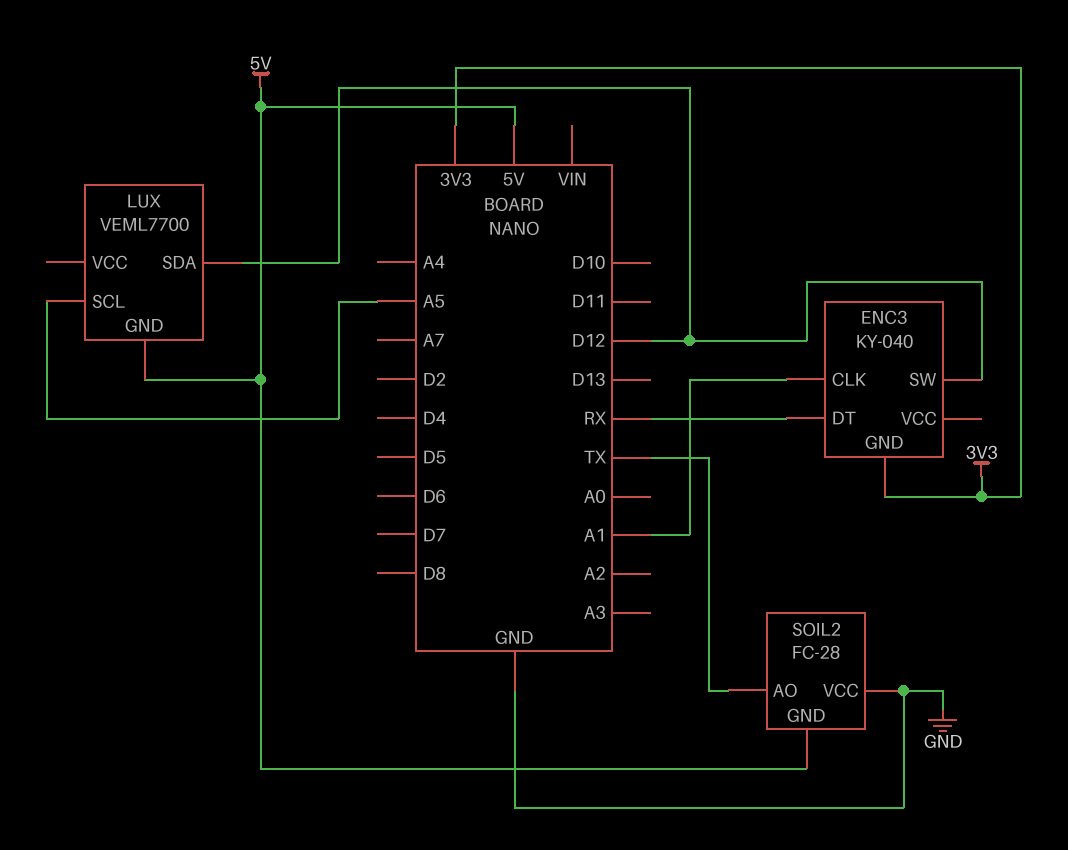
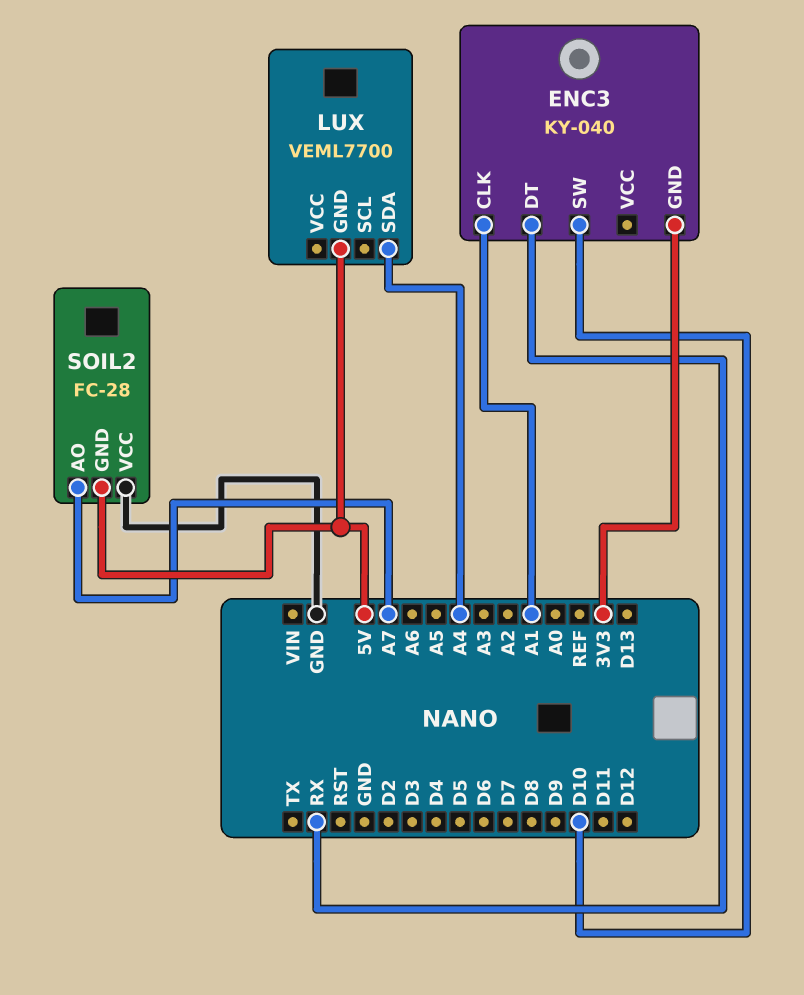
ENC3 pin SW: D12 -> D10
LUX pin SCL: A5 -> none
LUX pin SDA: D12 -> A4
SOIL2 pin AO: TX -> A7

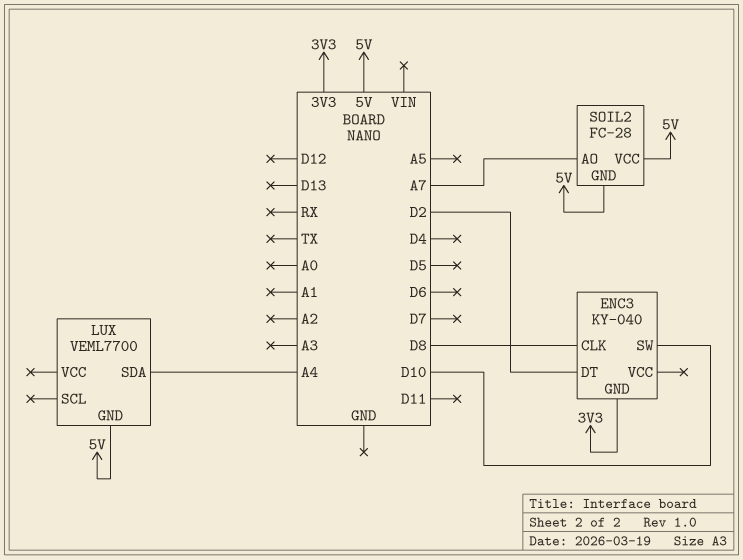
ENC3 pin CLK: A1 -> D8
ENC3 pin DT: RX -> D2
SOIL2 pin VCC: GND -> 5V

